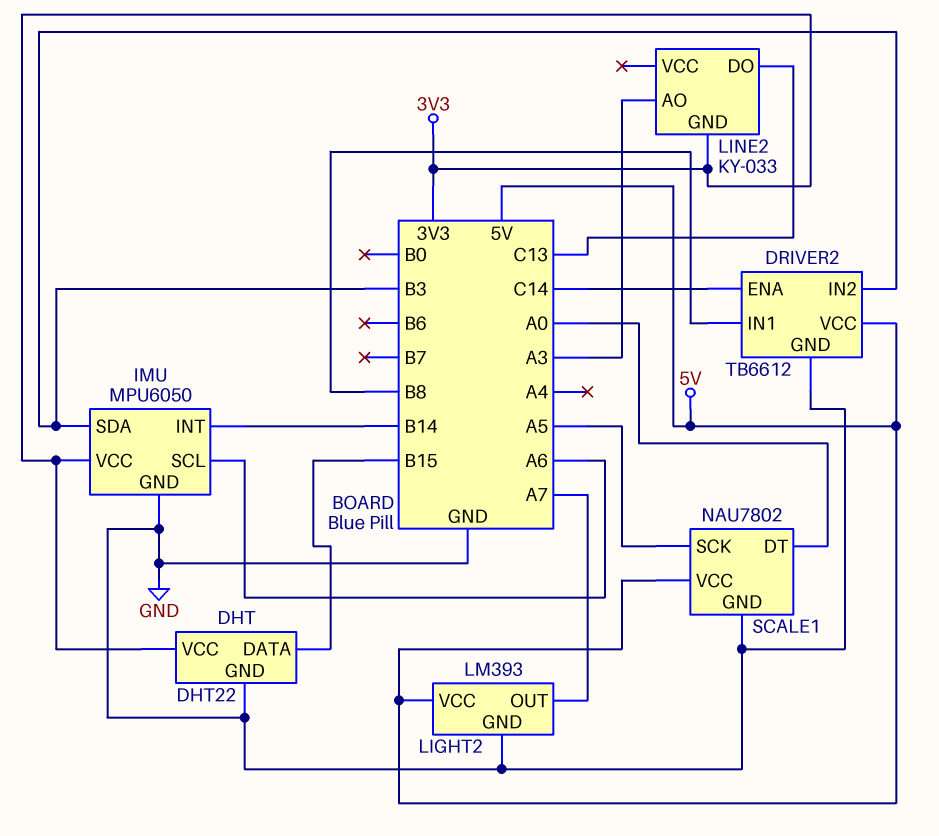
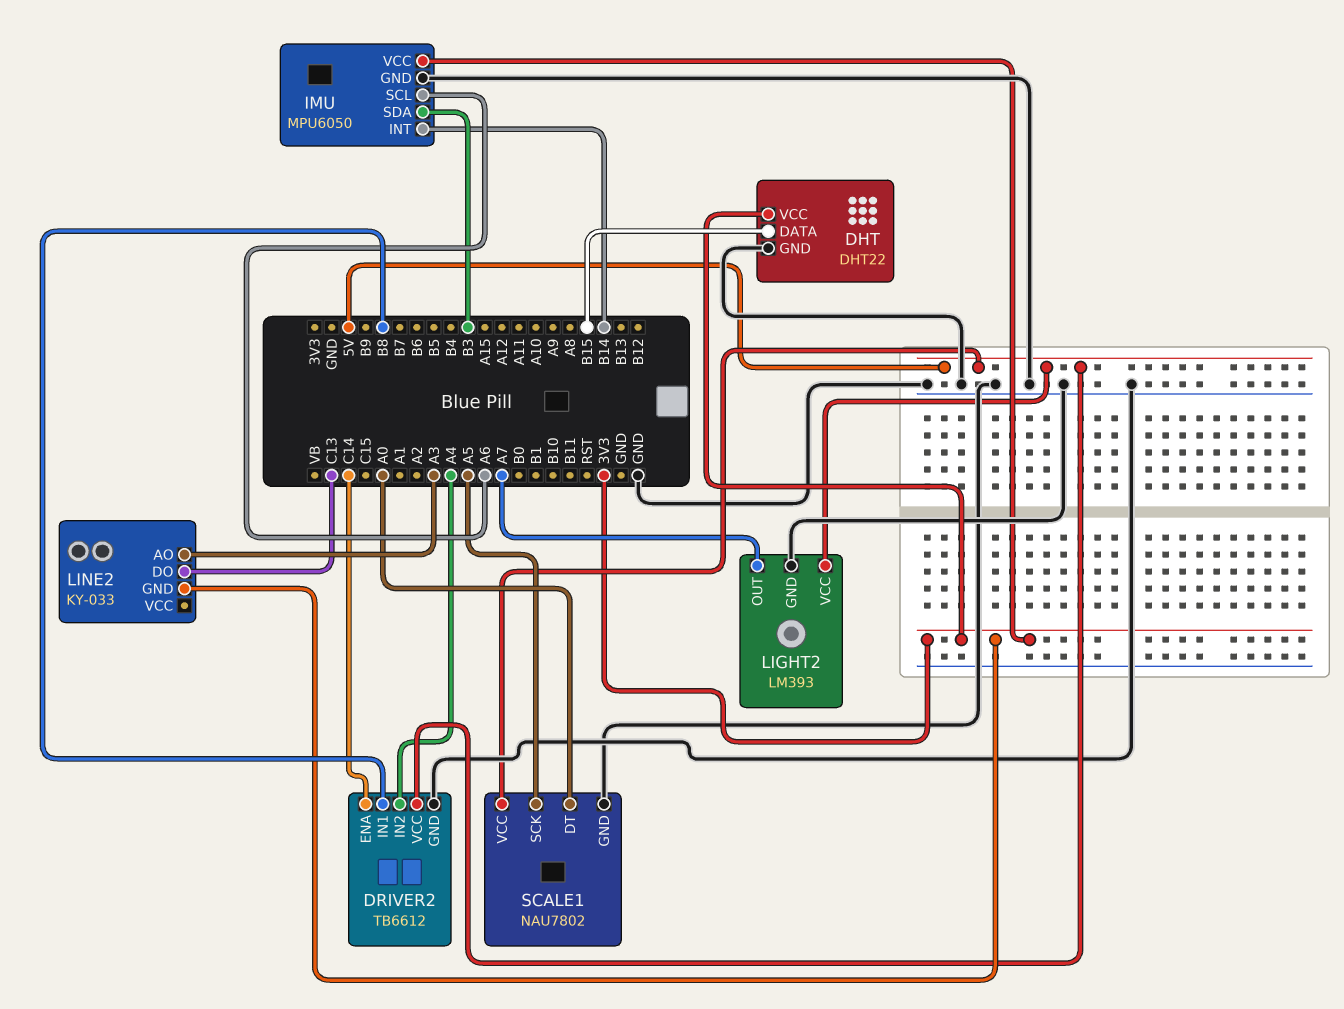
DRIVER2 pin IN2: B3 -> A4

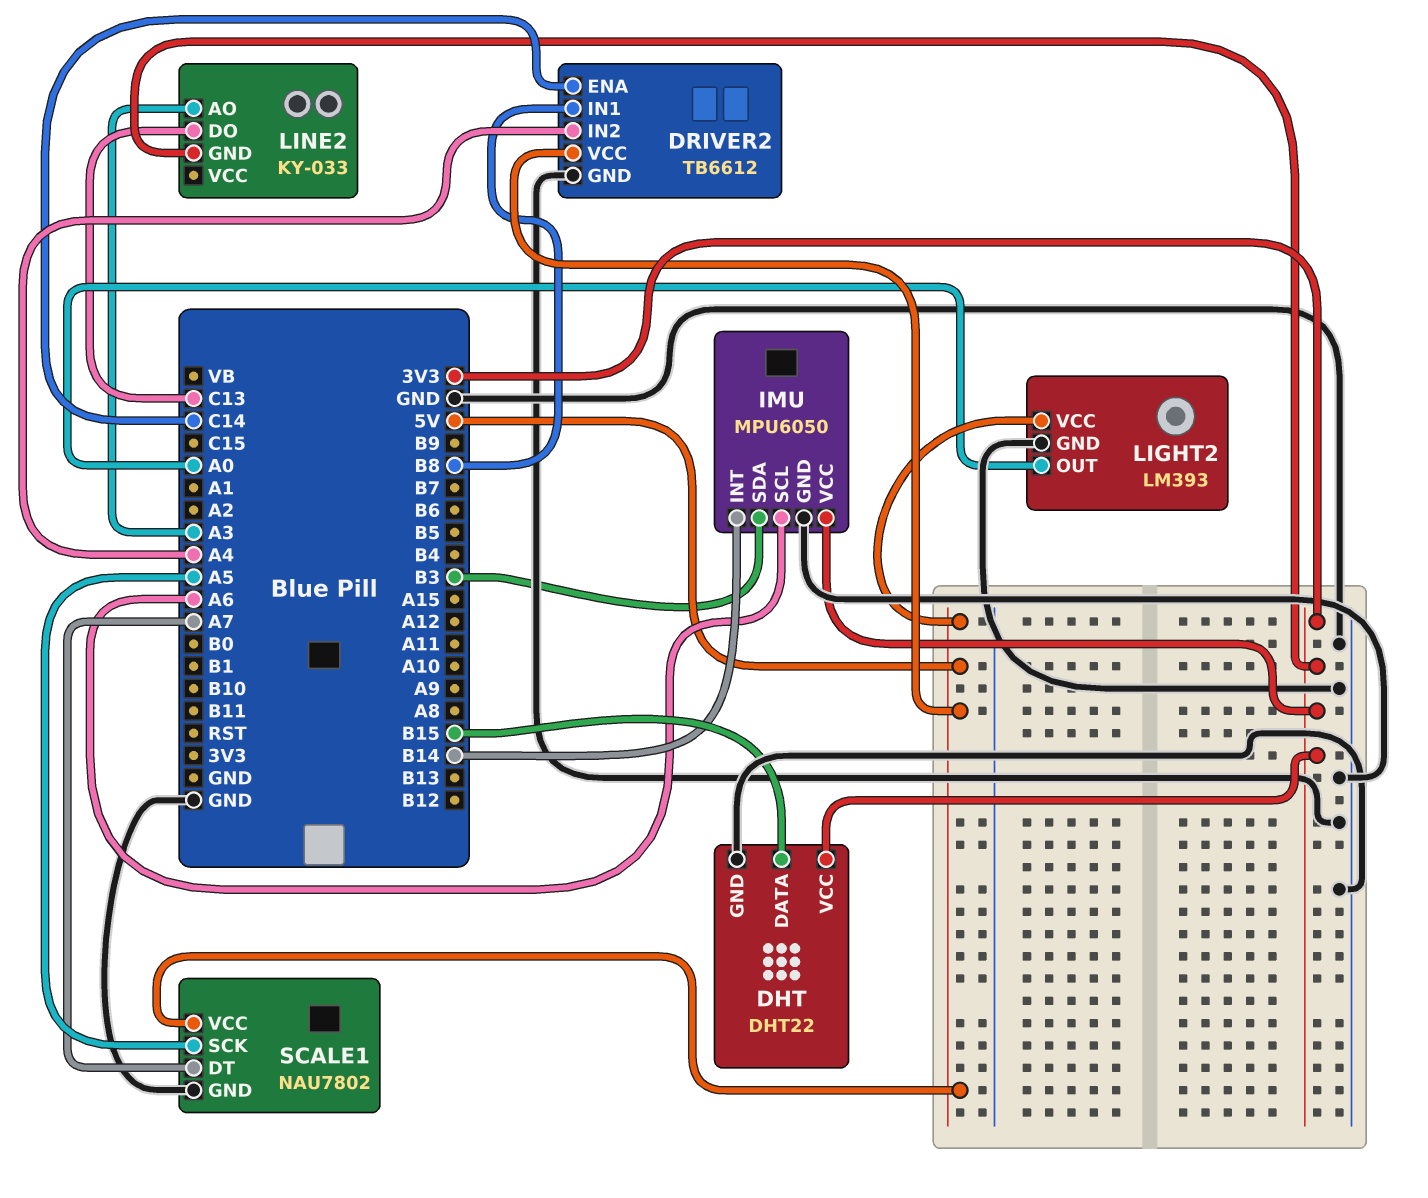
LIGHT2 pin OUT: A7 -> A0
SCALE1 pin DT: A0 -> A7

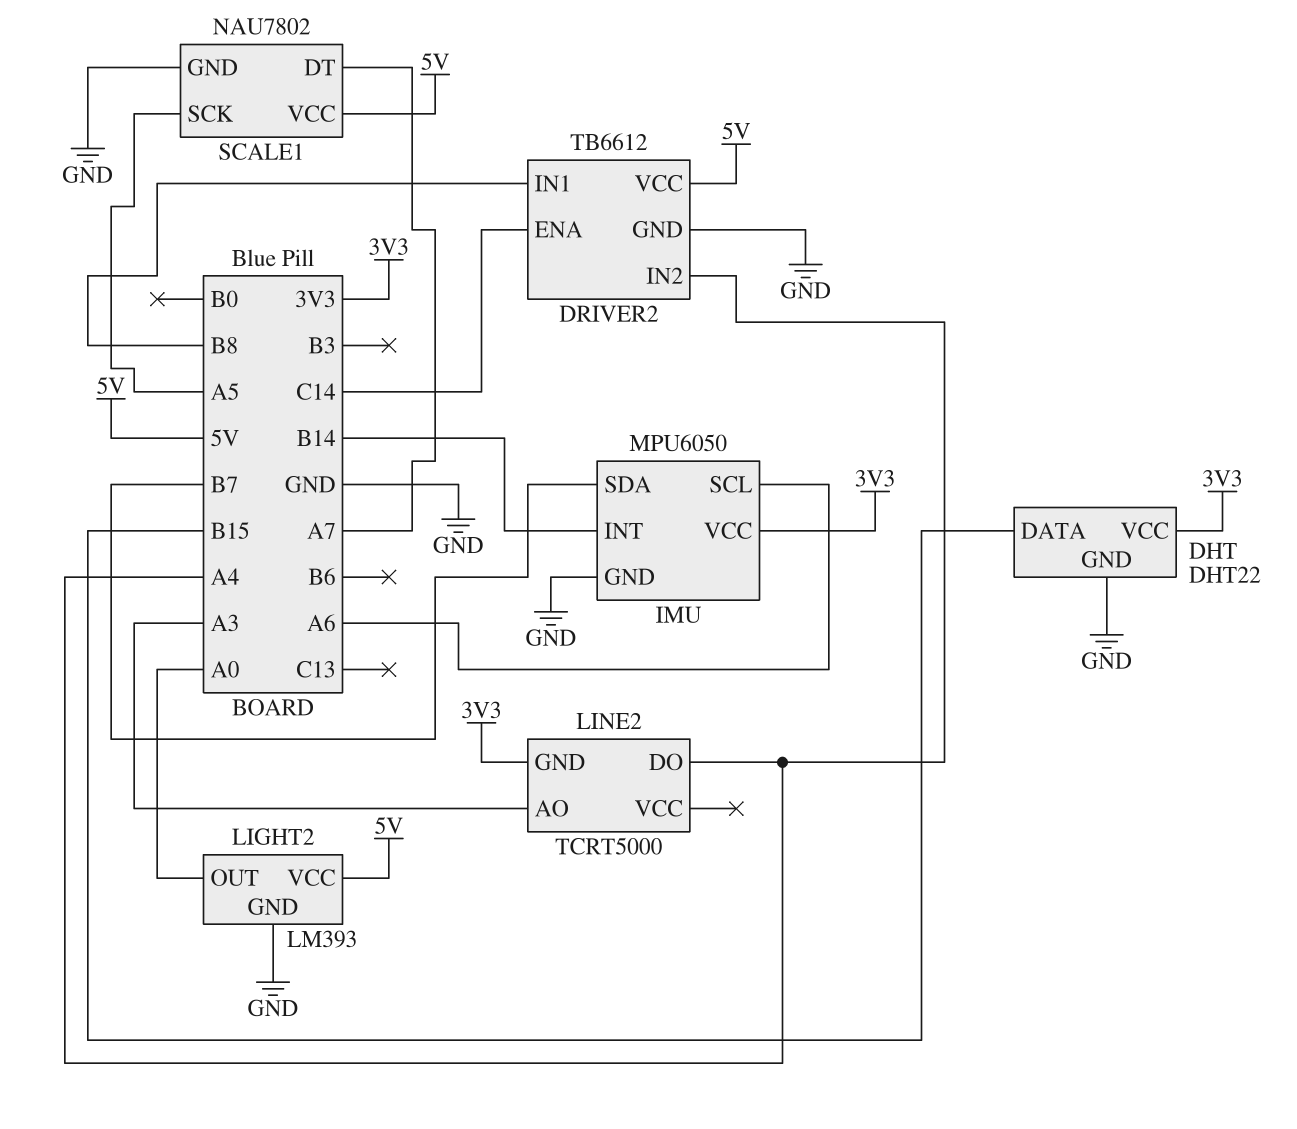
IMU pin SDA: B3 -> B7
LINE2: KY-033 -> TCRT5000
LINE2 pin DO: C13 -> A4

